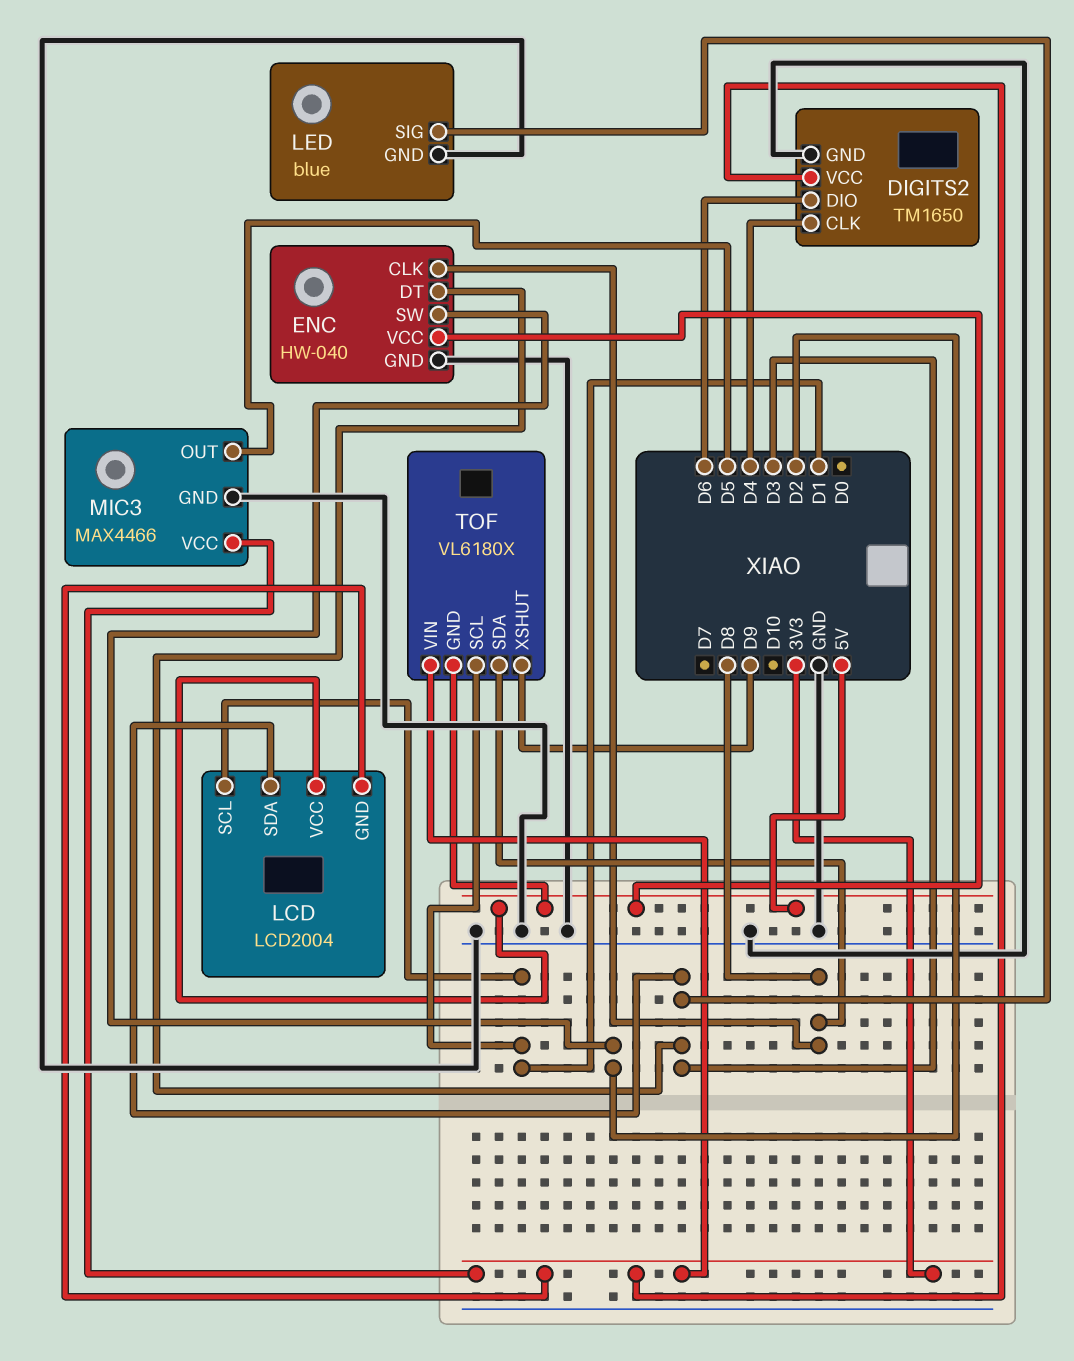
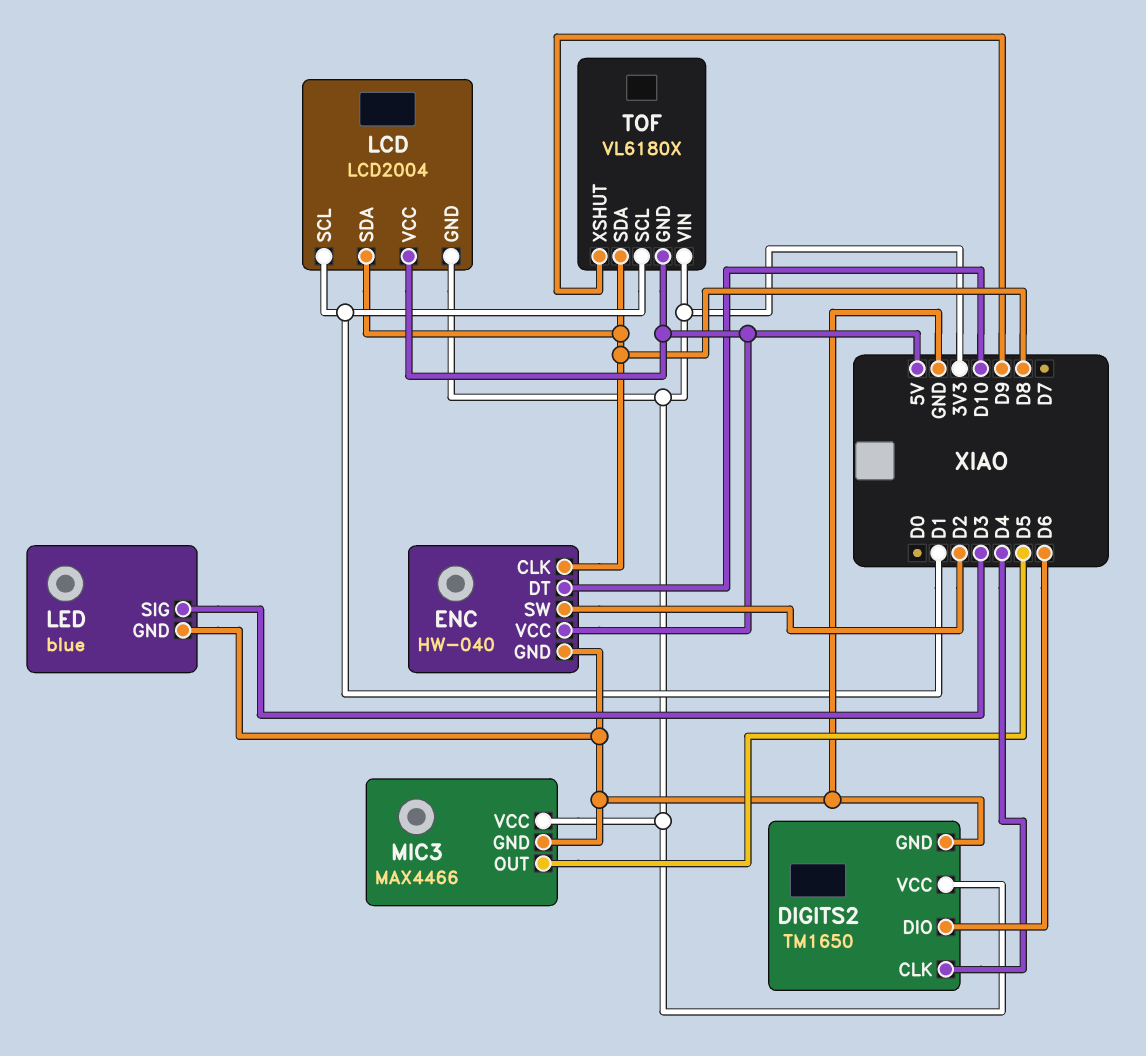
ENC pin DT: D3 -> D10
LCD pin SDA: D3 -> D8

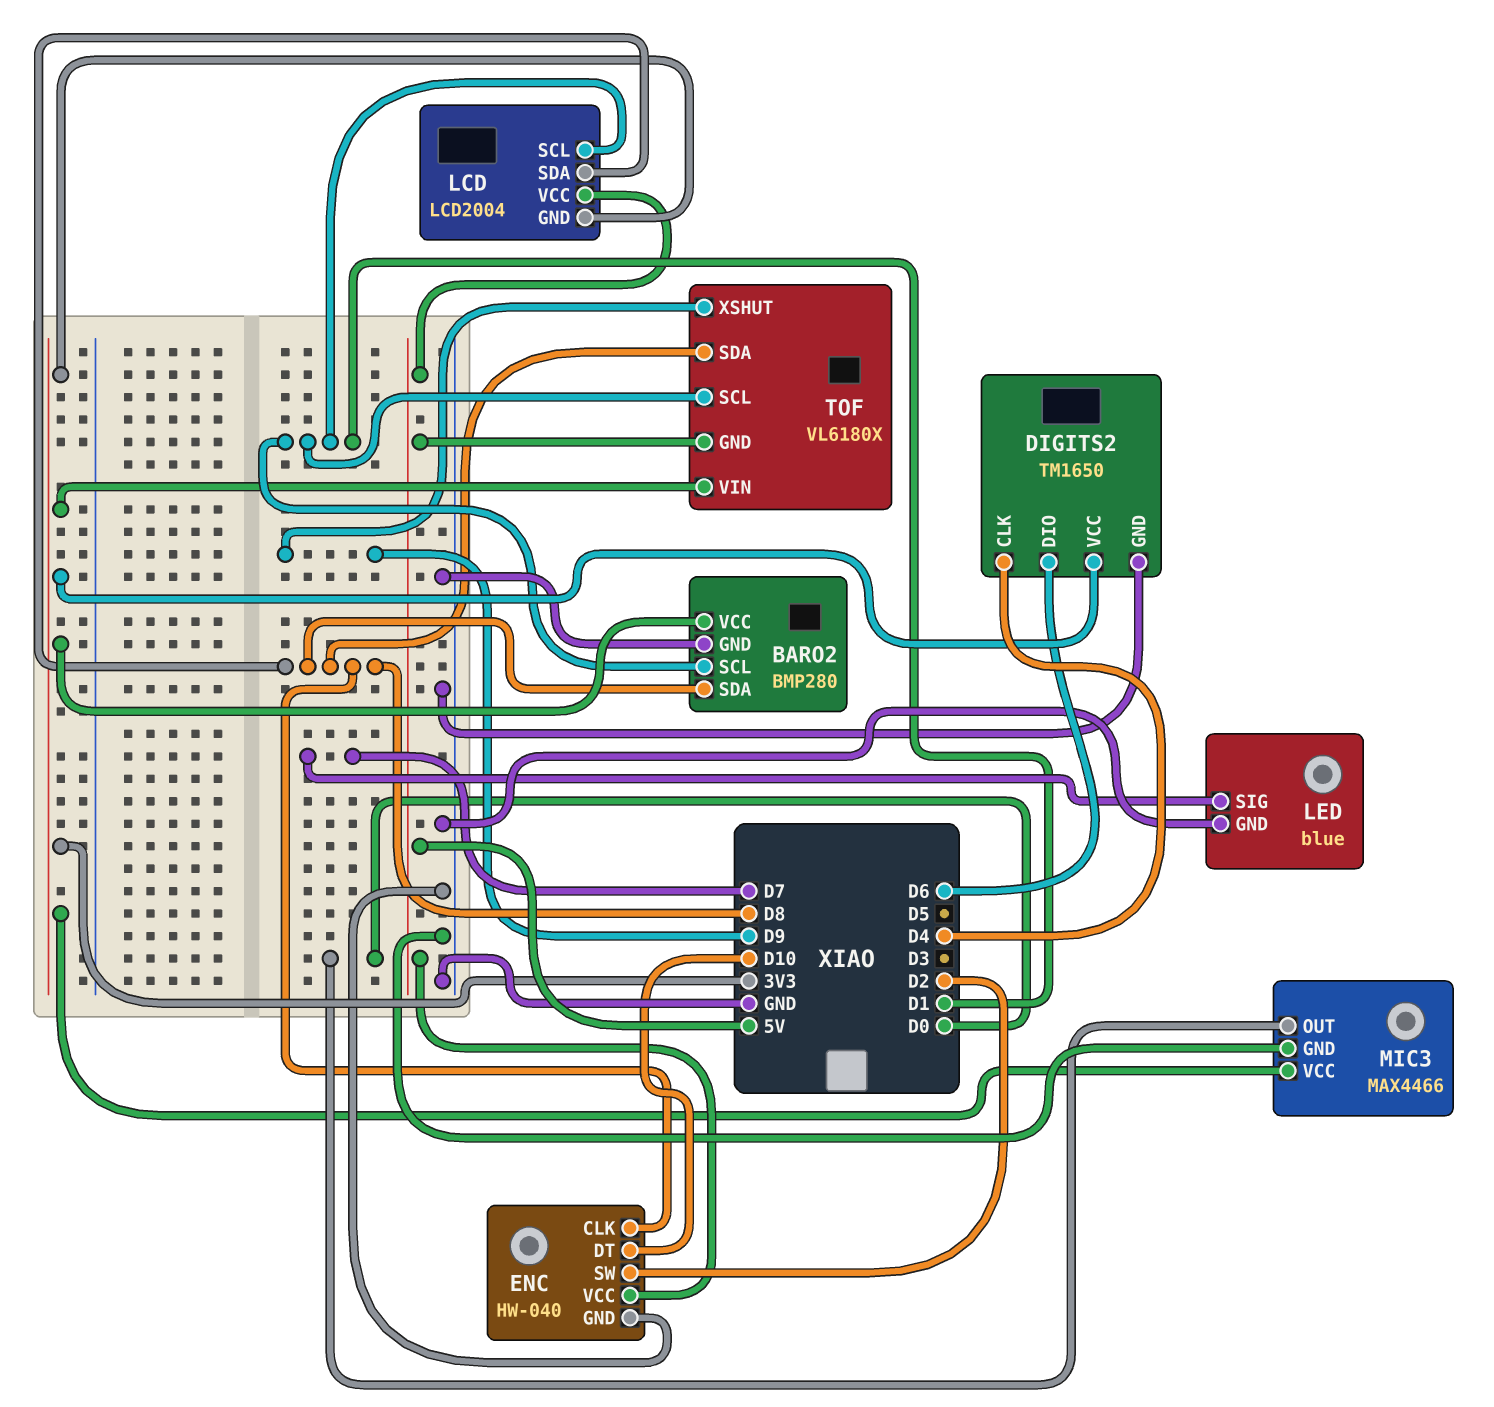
BARO2: none -> BMP280
BARO2 pin GND: none -> GND
BARO2 pin SCL: none -> D1
BARO2 pin SDA: none -> D8
BARO2 pin VCC: none -> 3V3
LED pin SIG: D3 -> D7
MIC3 pin OUT: D5 -> D0

